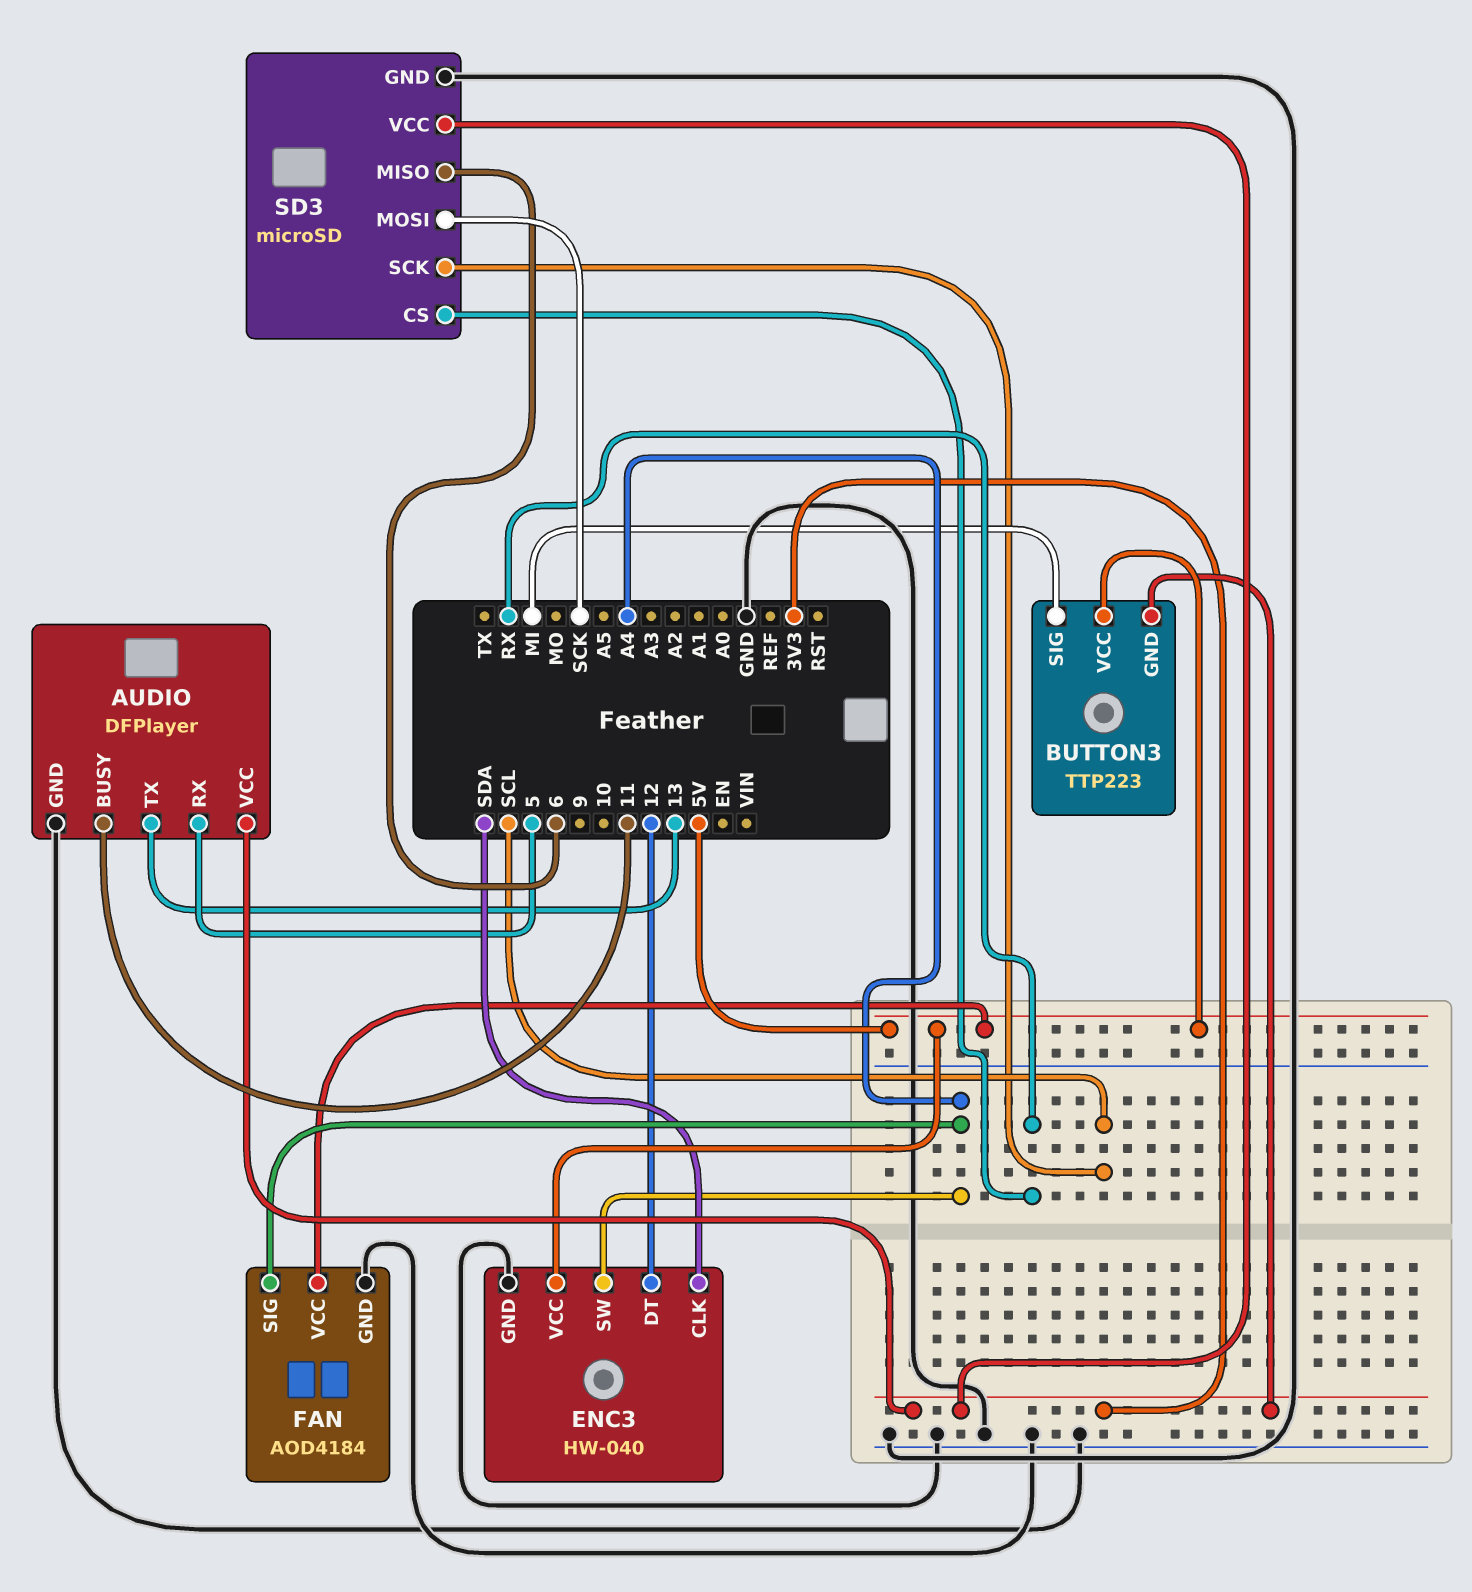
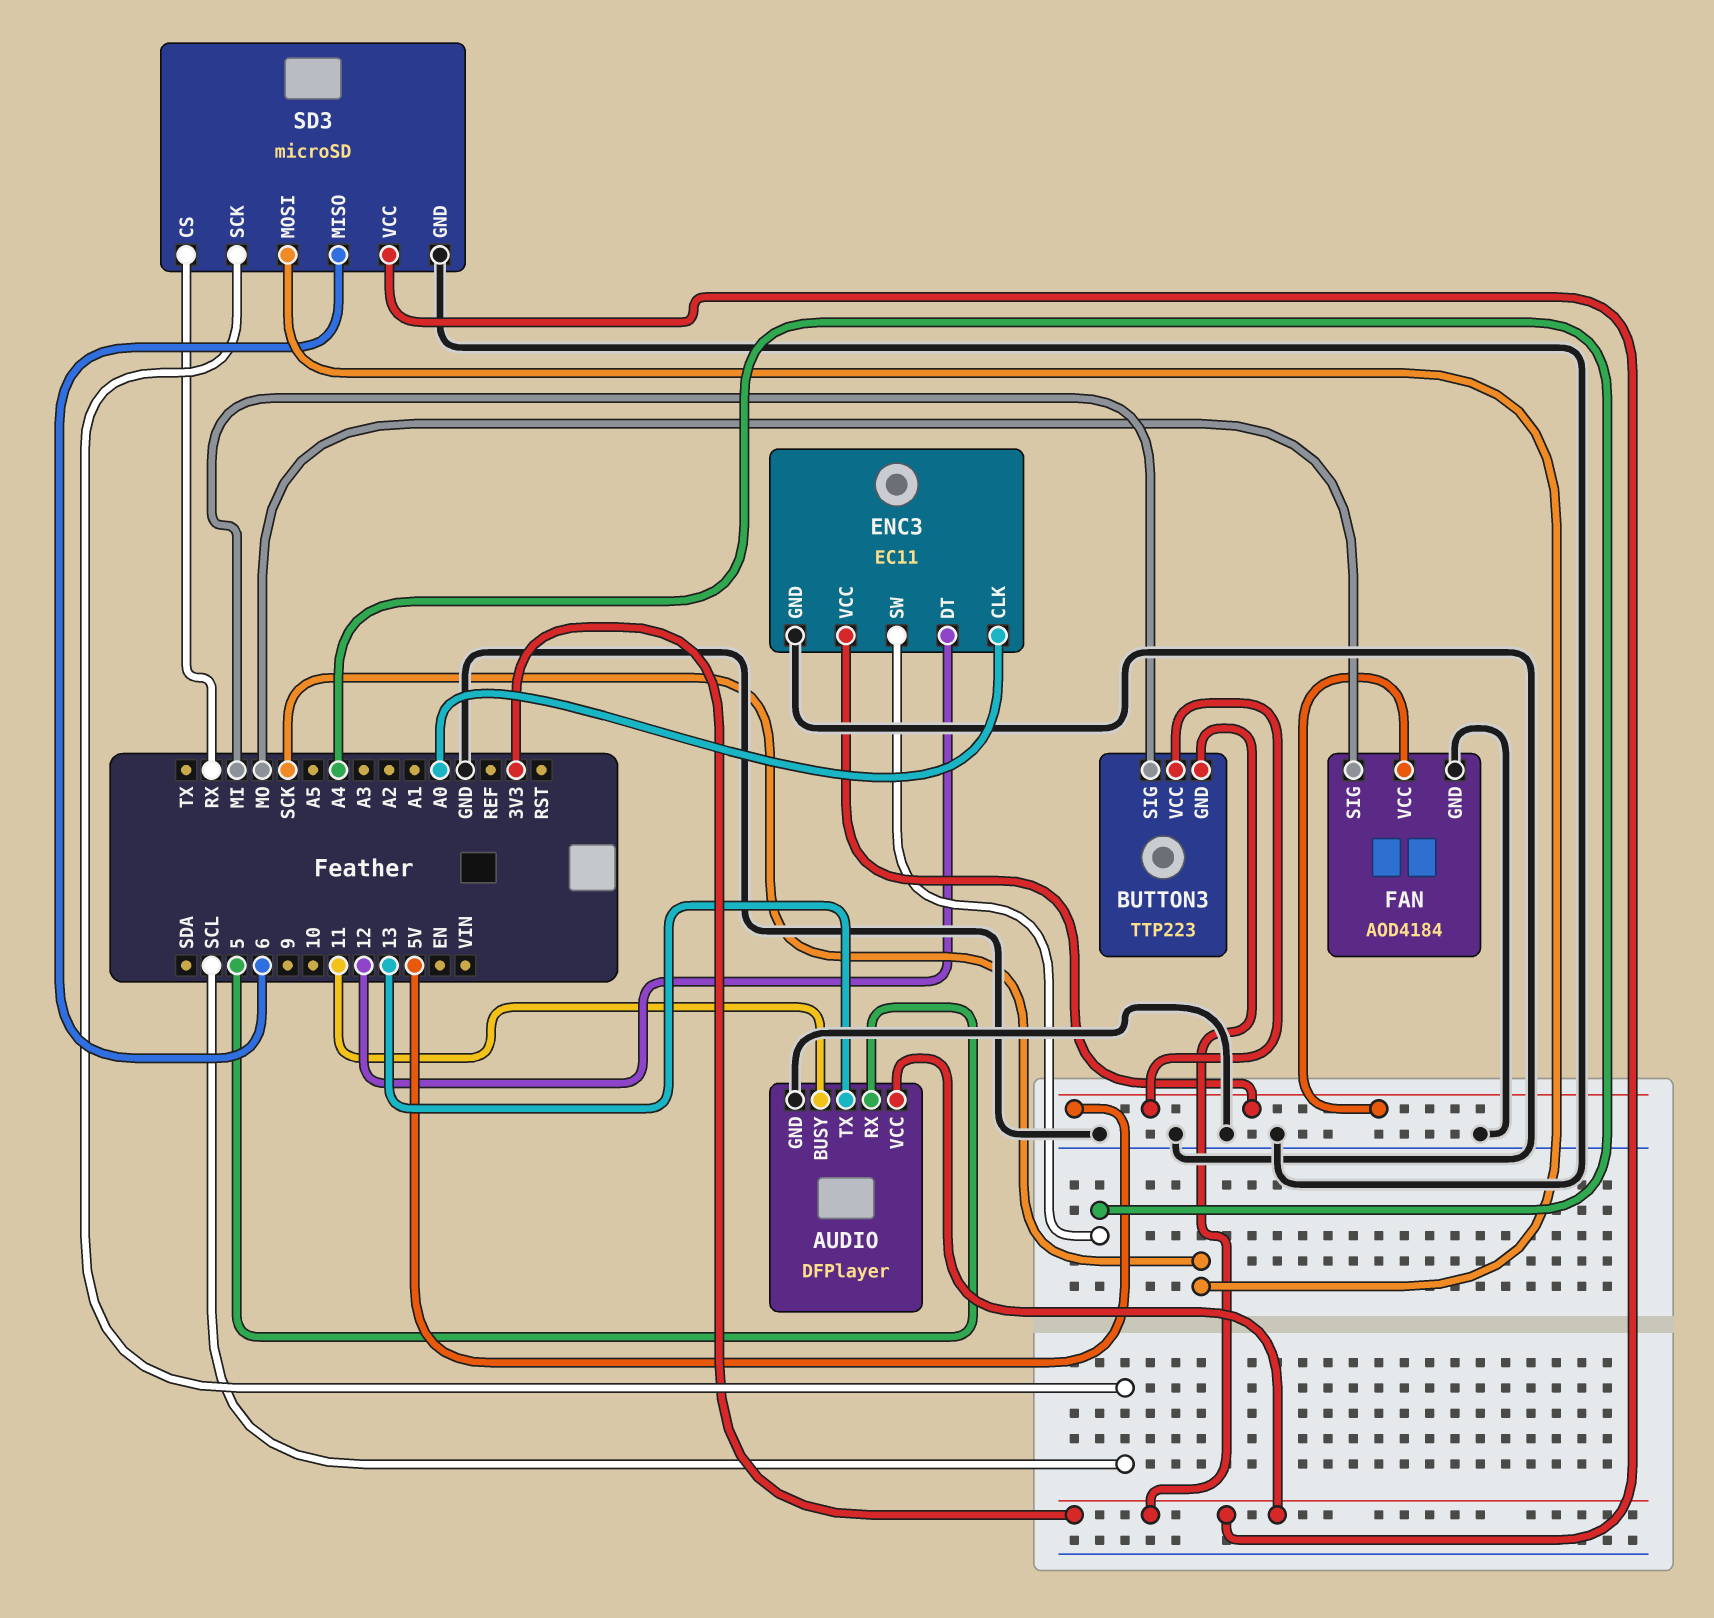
ENC3: HW-040 -> EC11
ENC3 pin CLK: SDA -> A0
FAN pin SIG: A4 -> MO

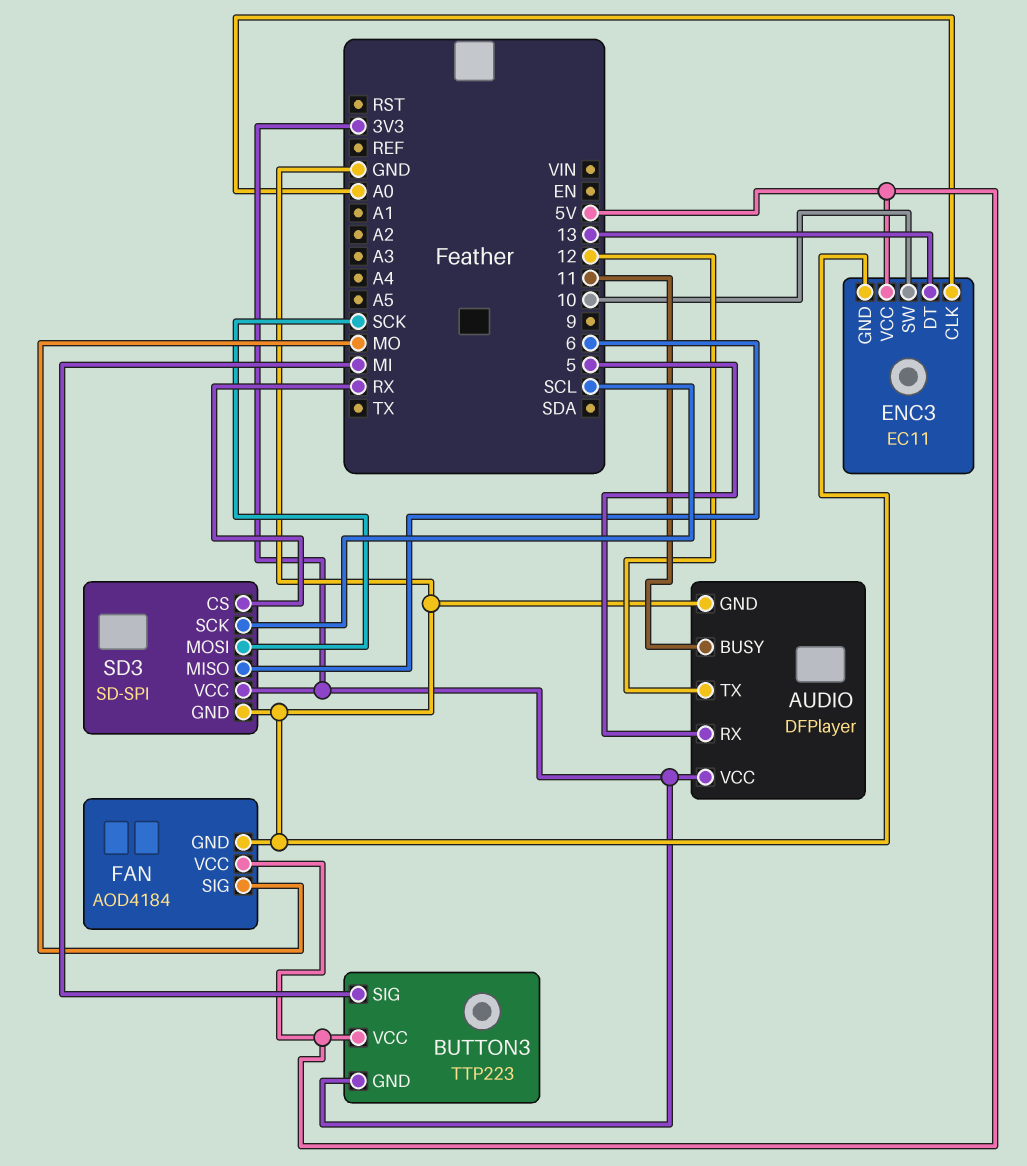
AUDIO pin TX: 13 -> 12
ENC3 pin DT: 12 -> 13
ENC3 pin SW: A4 -> 10
SD3: microSD -> SD-SPI

